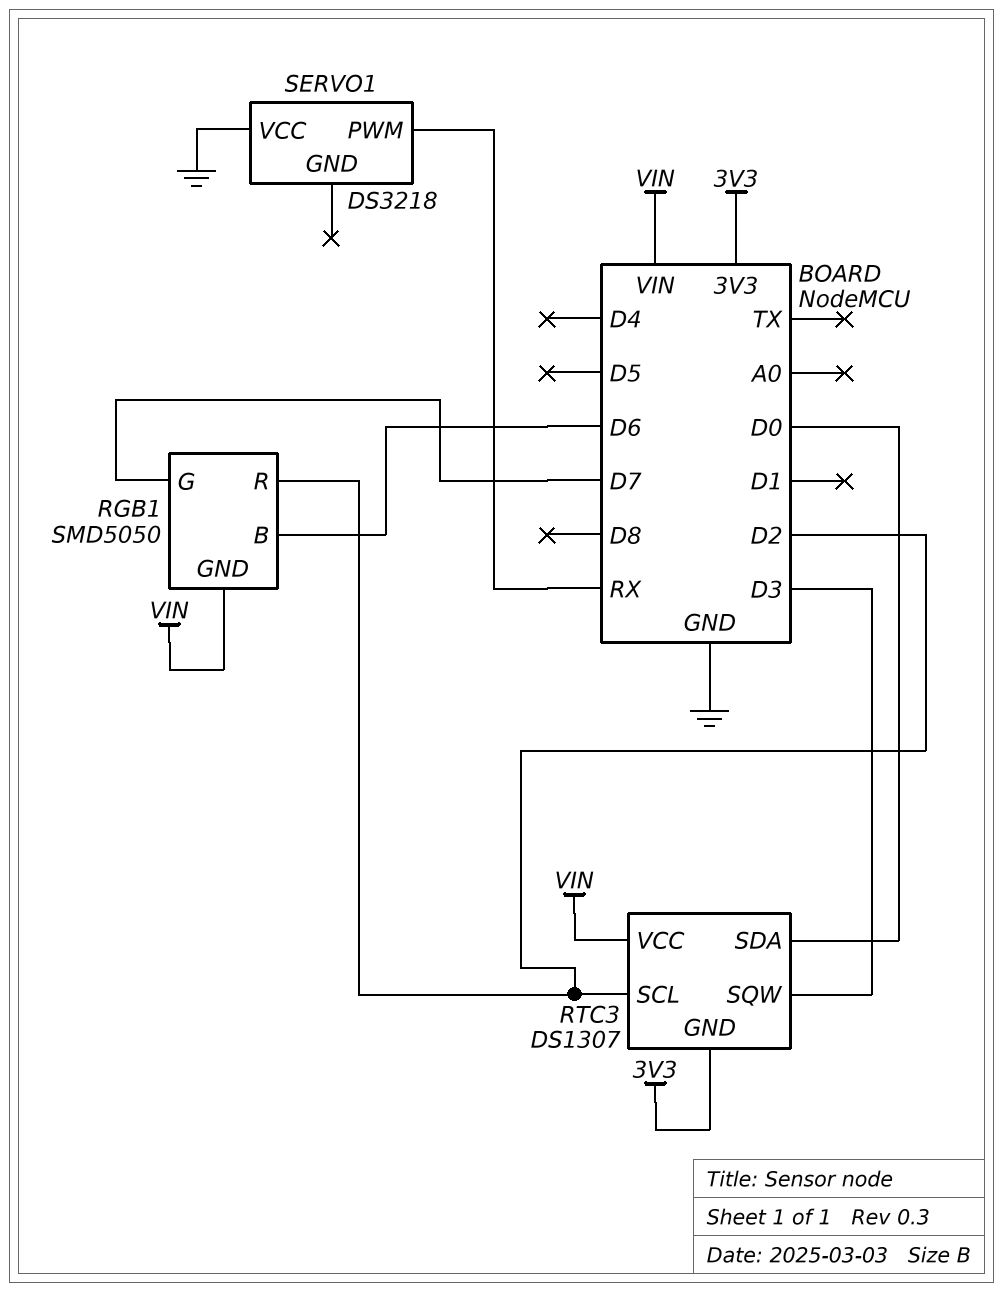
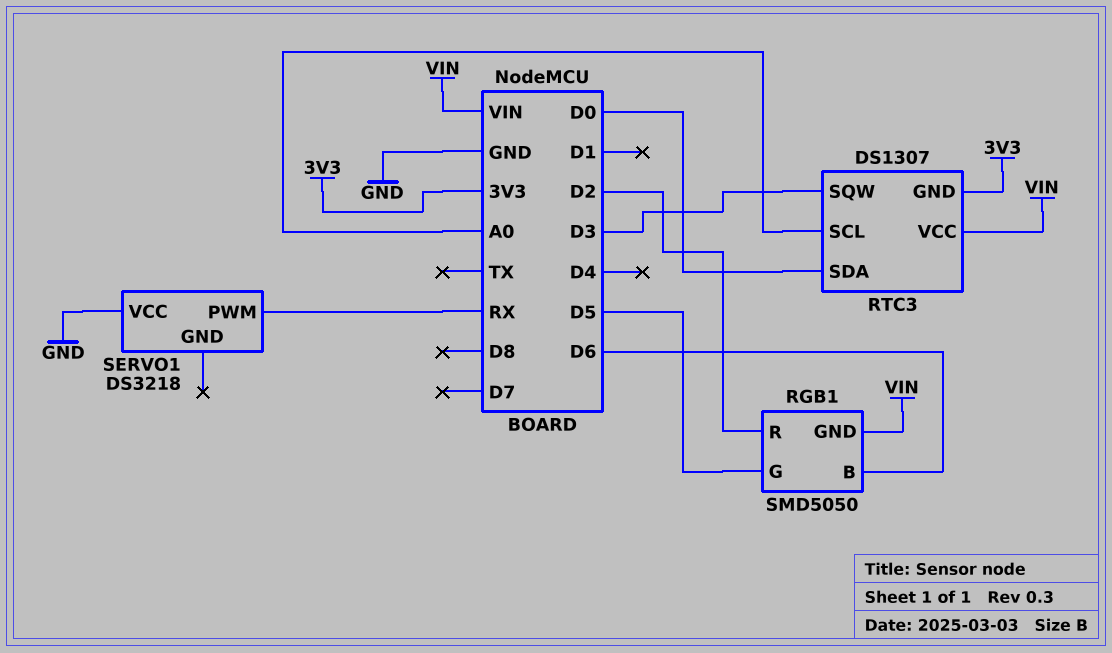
RGB1 pin G: D7 -> D5
RTC3 pin SCL: D2 -> A0

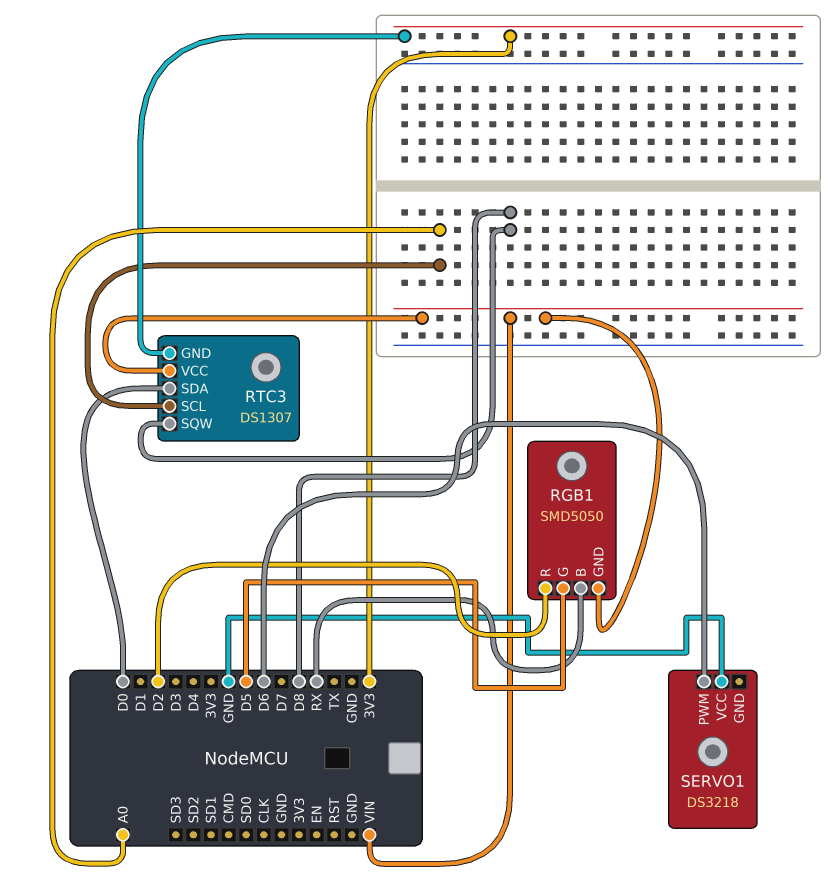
RGB1 pin B: D6 -> RX
RTC3 pin SQW: D3 -> D8
SERVO1 pin PWM: RX -> D6

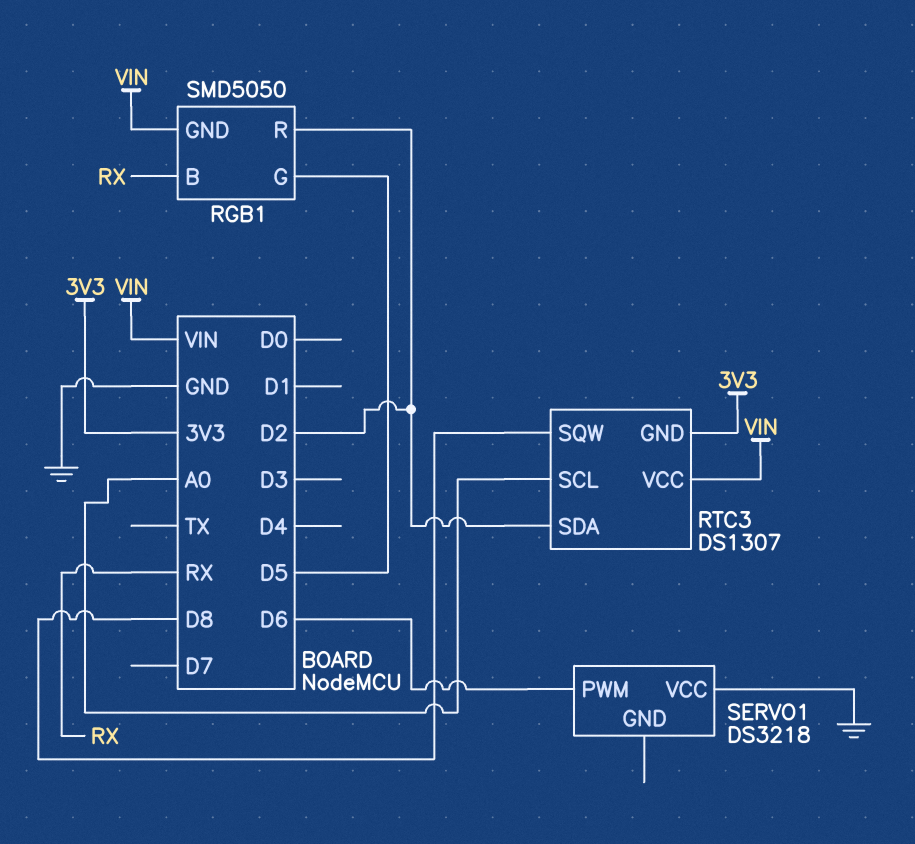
RTC3 pin SDA: D0 -> D2

